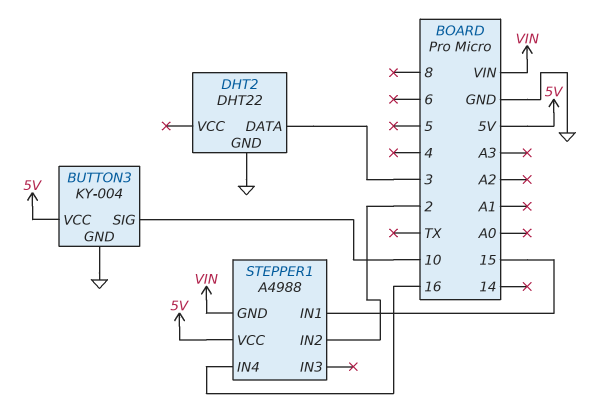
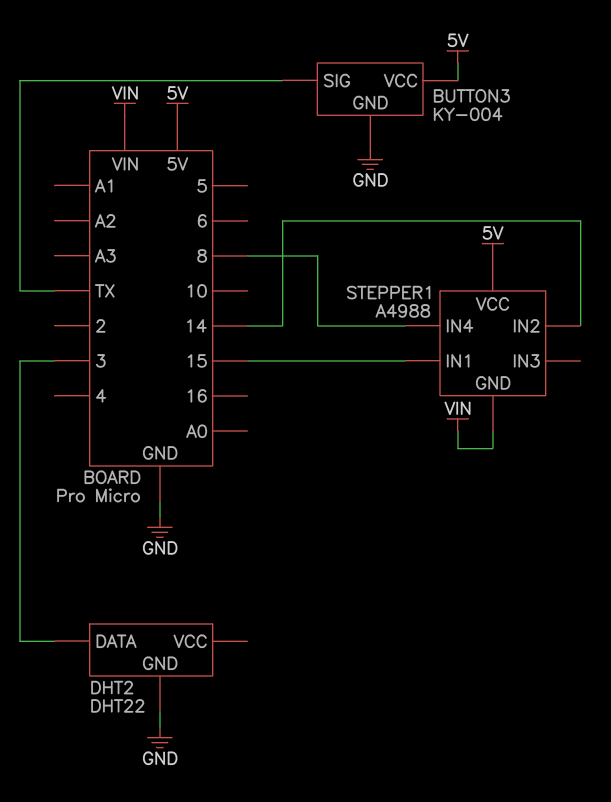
BUTTON3 pin SIG: 10 -> TX
STEPPER1 pin IN2: 2 -> 14
STEPPER1 pin IN4: 16 -> 8

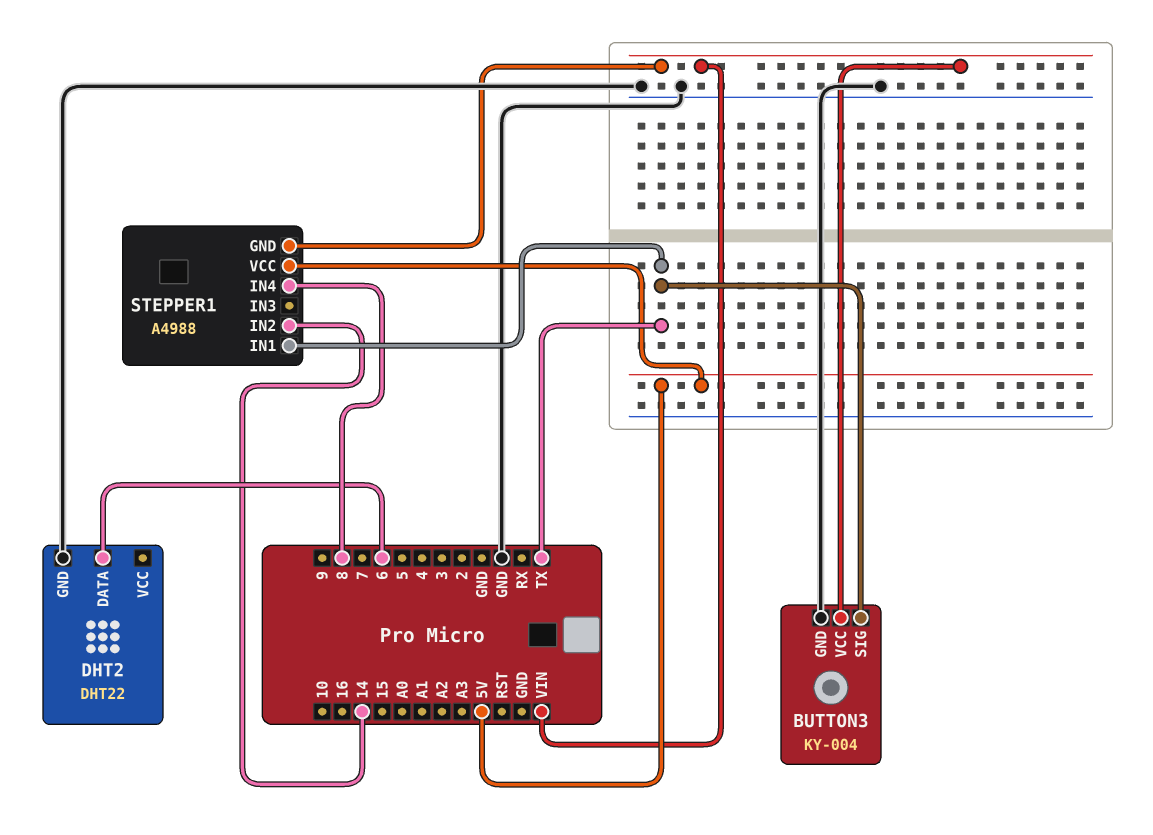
BUTTON3 pin VCC: 5V -> VIN
DHT2 pin DATA: 3 -> 6
STEPPER1 pin IN1: 15 -> TX

